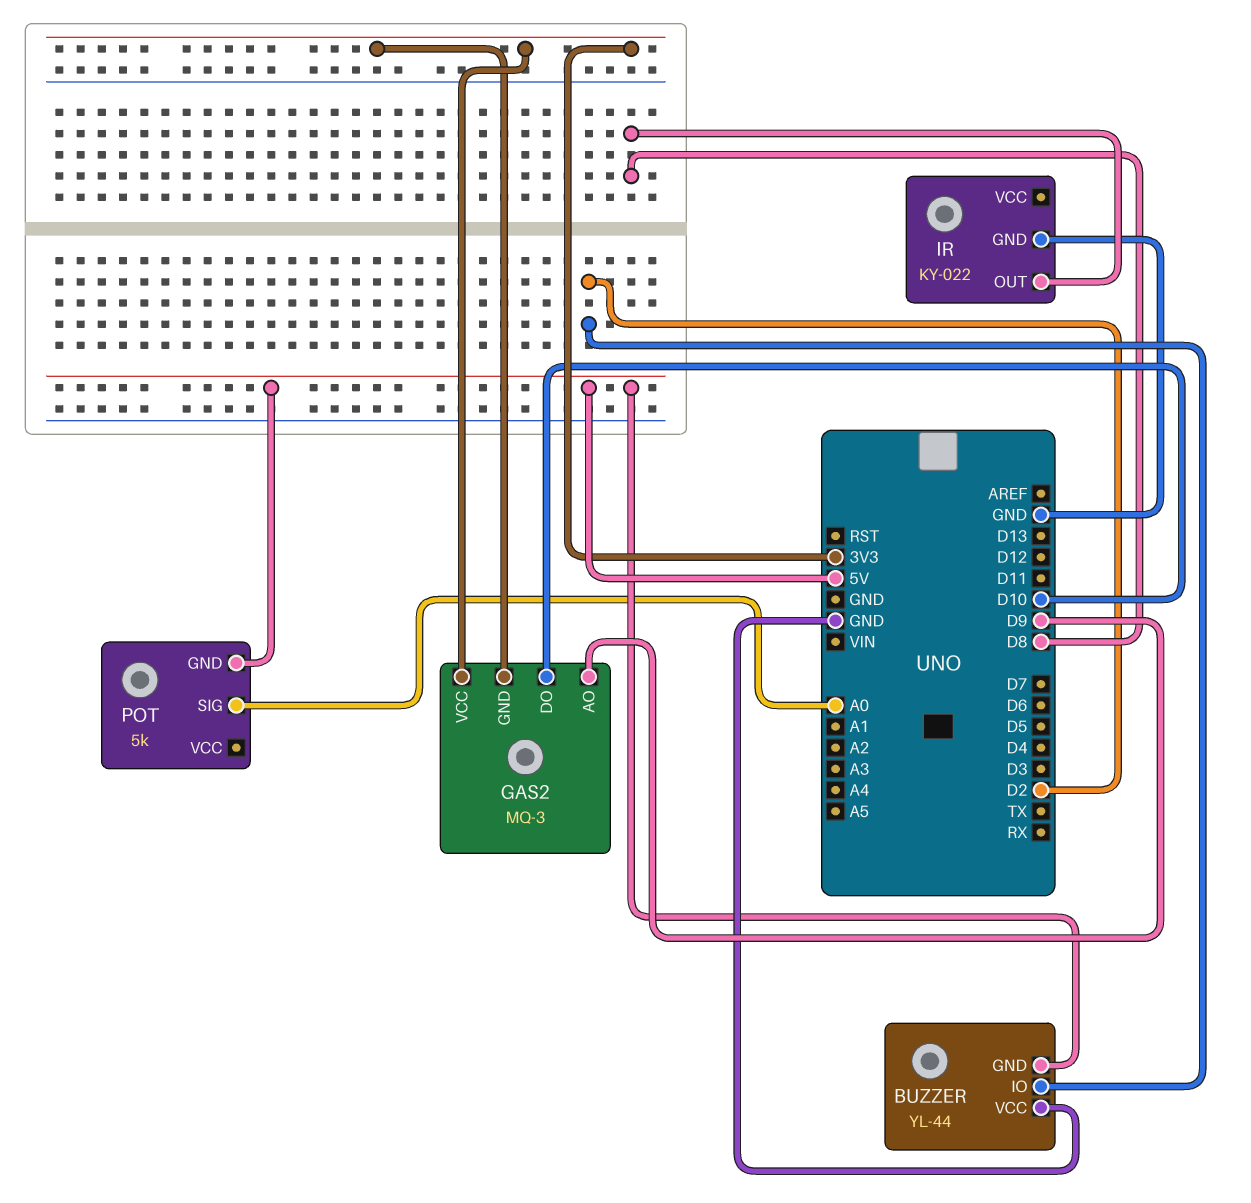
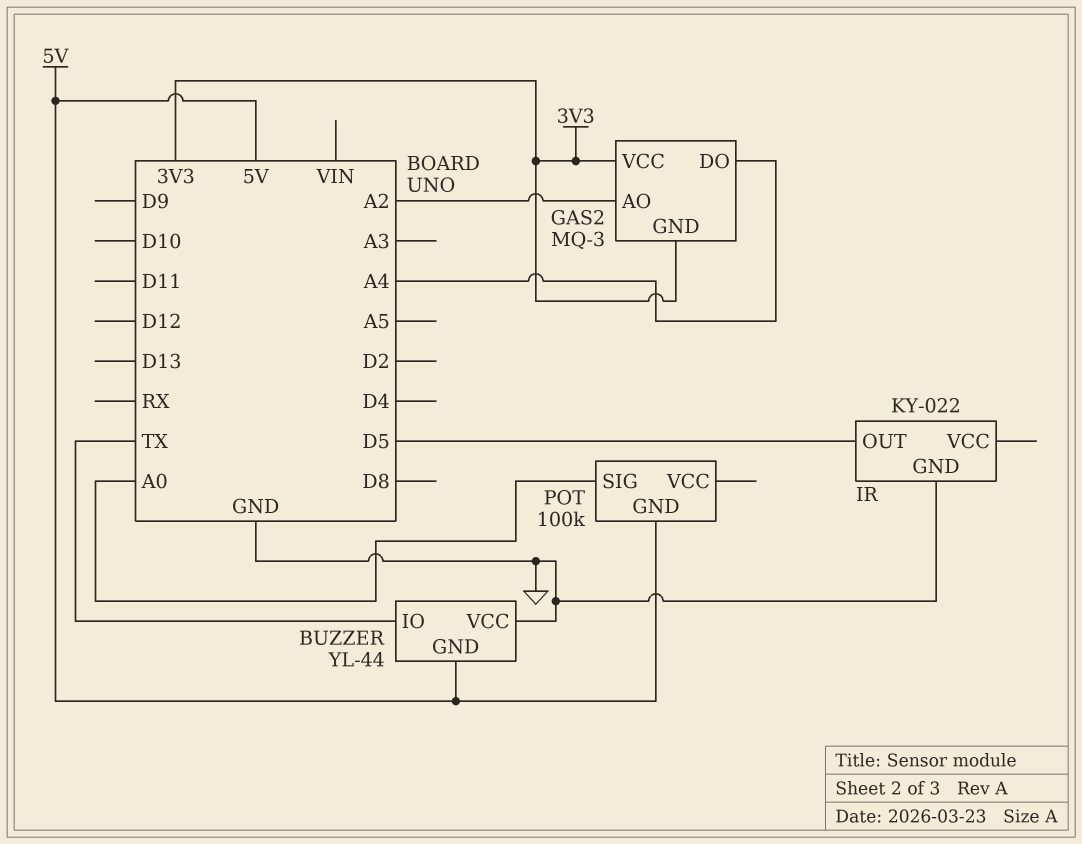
BUZZER pin IO: D2 -> TX
GAS2 pin AO: D9 -> A2
GAS2 pin DO: D10 -> A4
IR pin OUT: D8 -> D5
POT: 5k -> 100k

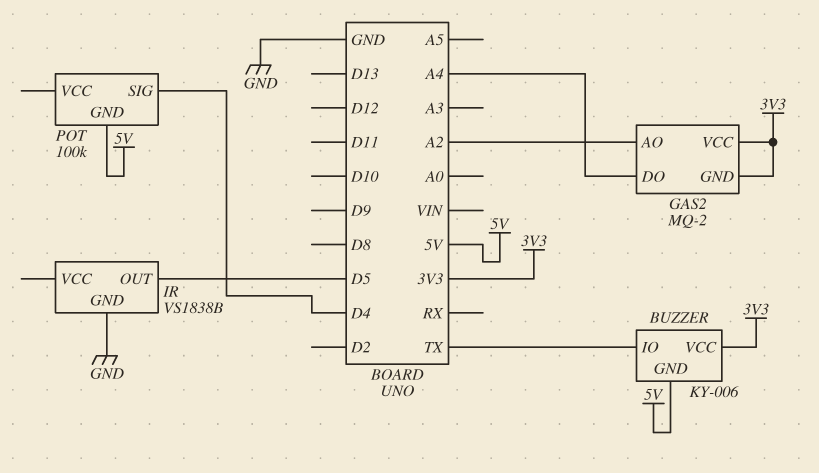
BUZZER: YL-44 -> KY-006
BUZZER pin VCC: GND -> 3V3
GAS2: MQ-3 -> MQ-2
IR: KY-022 -> VS1838B
POT pin SIG: A0 -> D4

